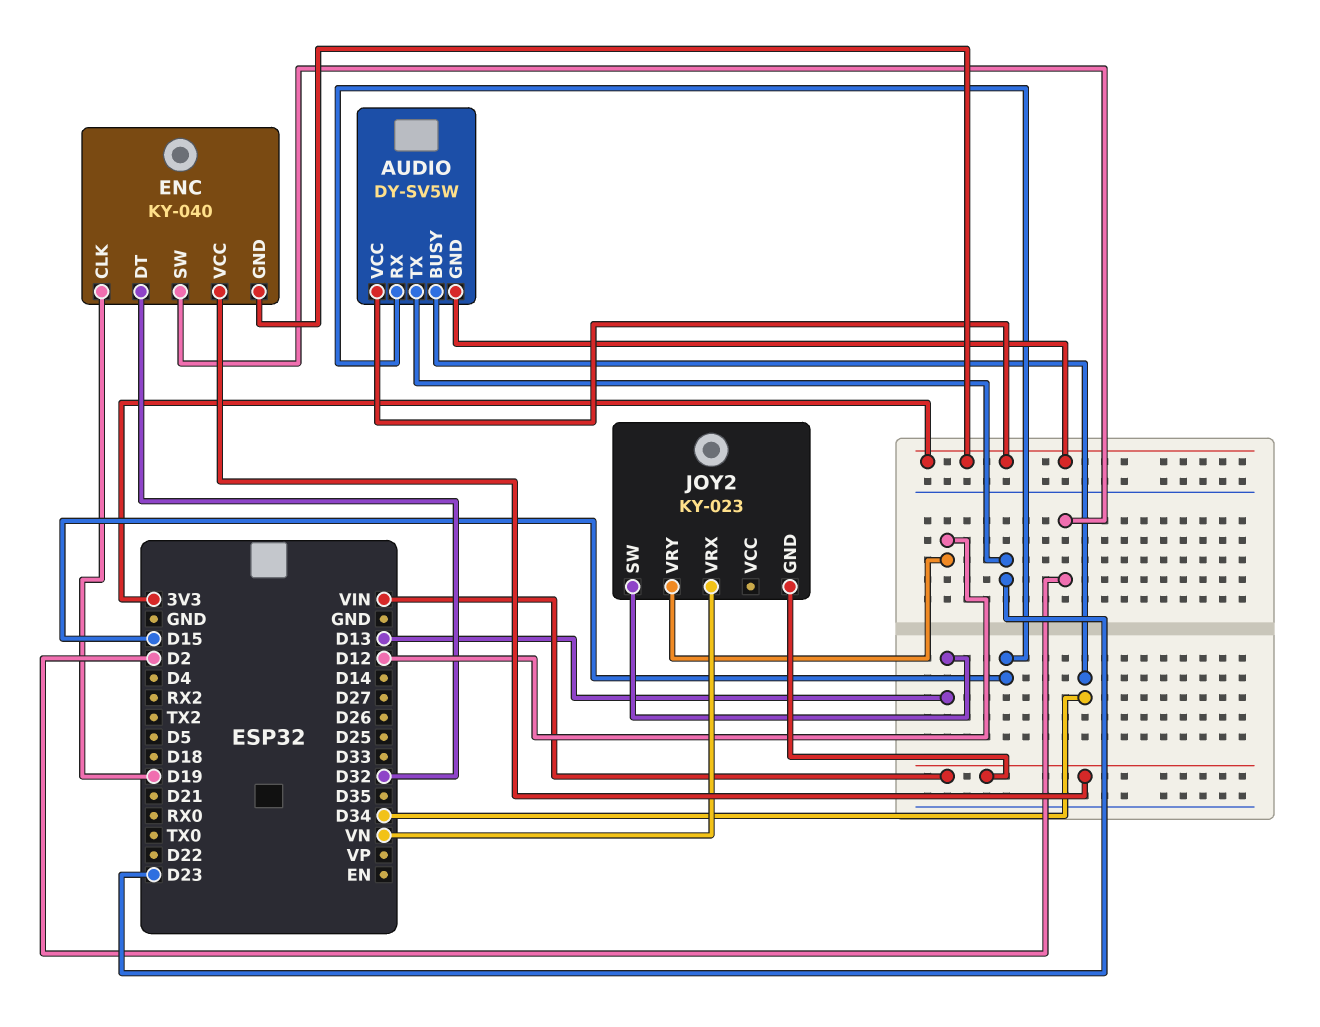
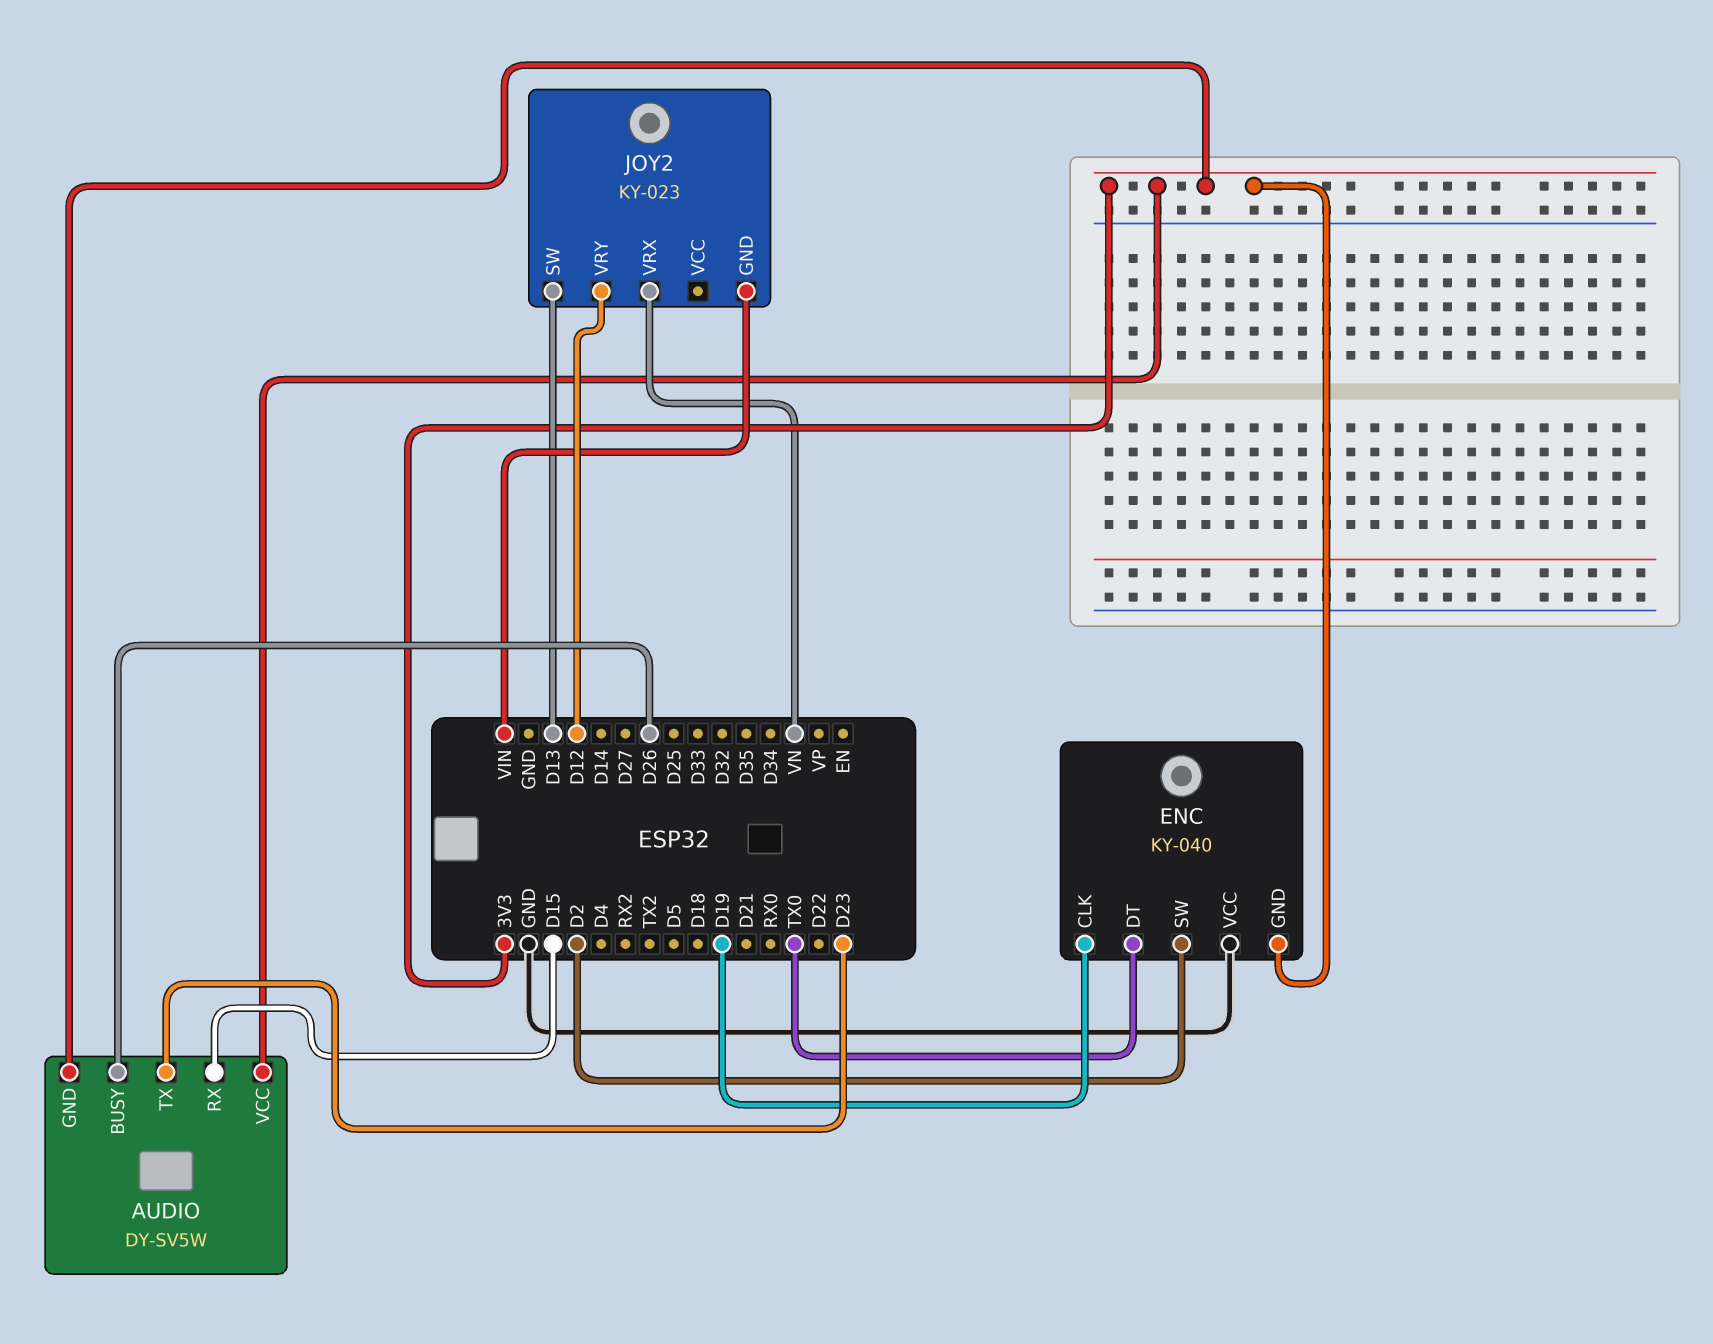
AUDIO pin BUSY: D34 -> D26
ENC pin DT: D32 -> TX0
ENC pin VCC: VIN -> GND

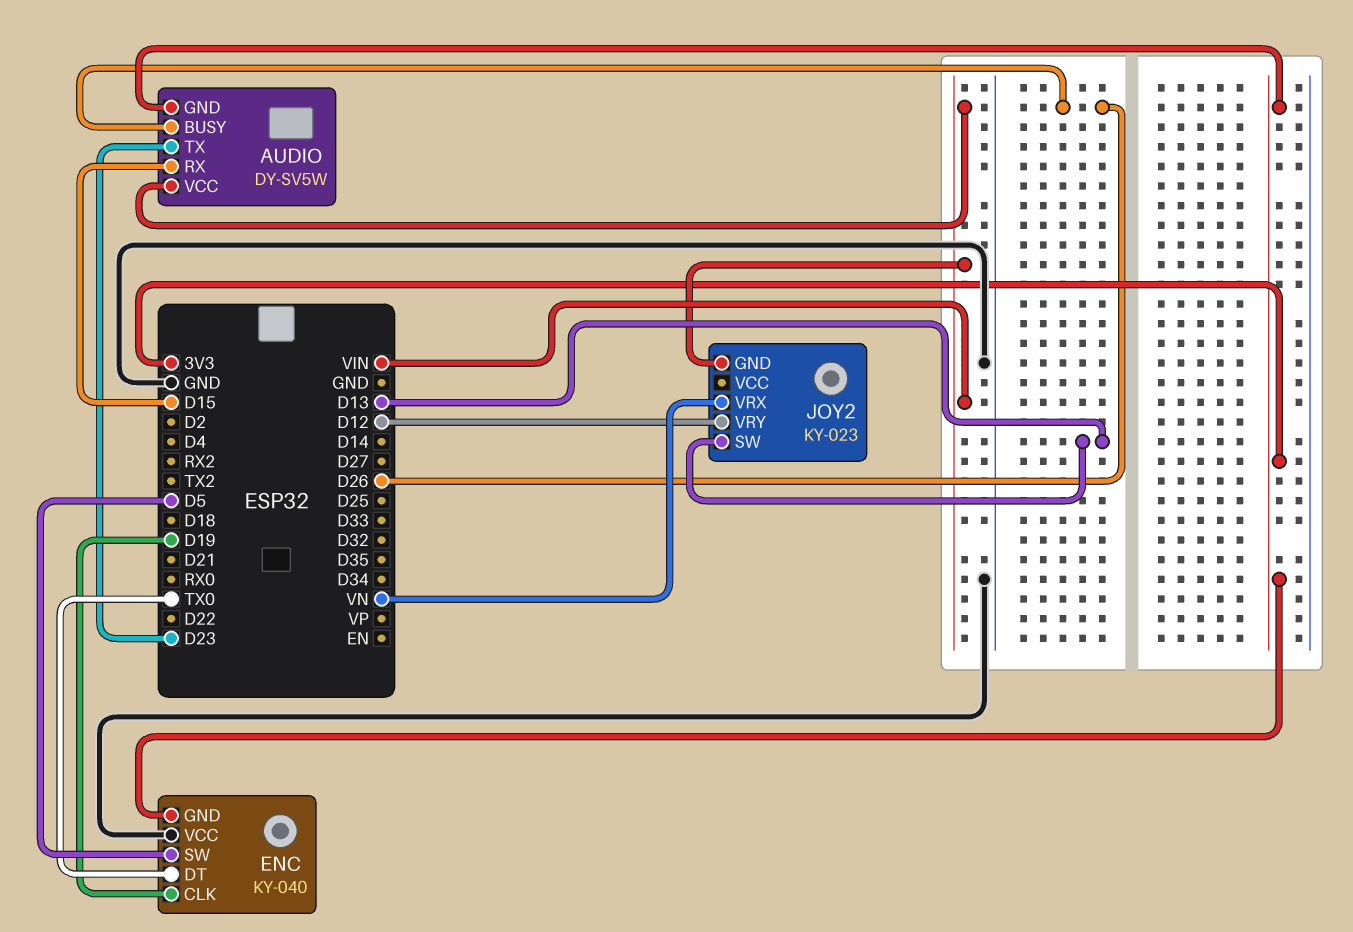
AUDIO pin VCC: 3V3 -> VIN
ENC pin SW: D2 -> D5

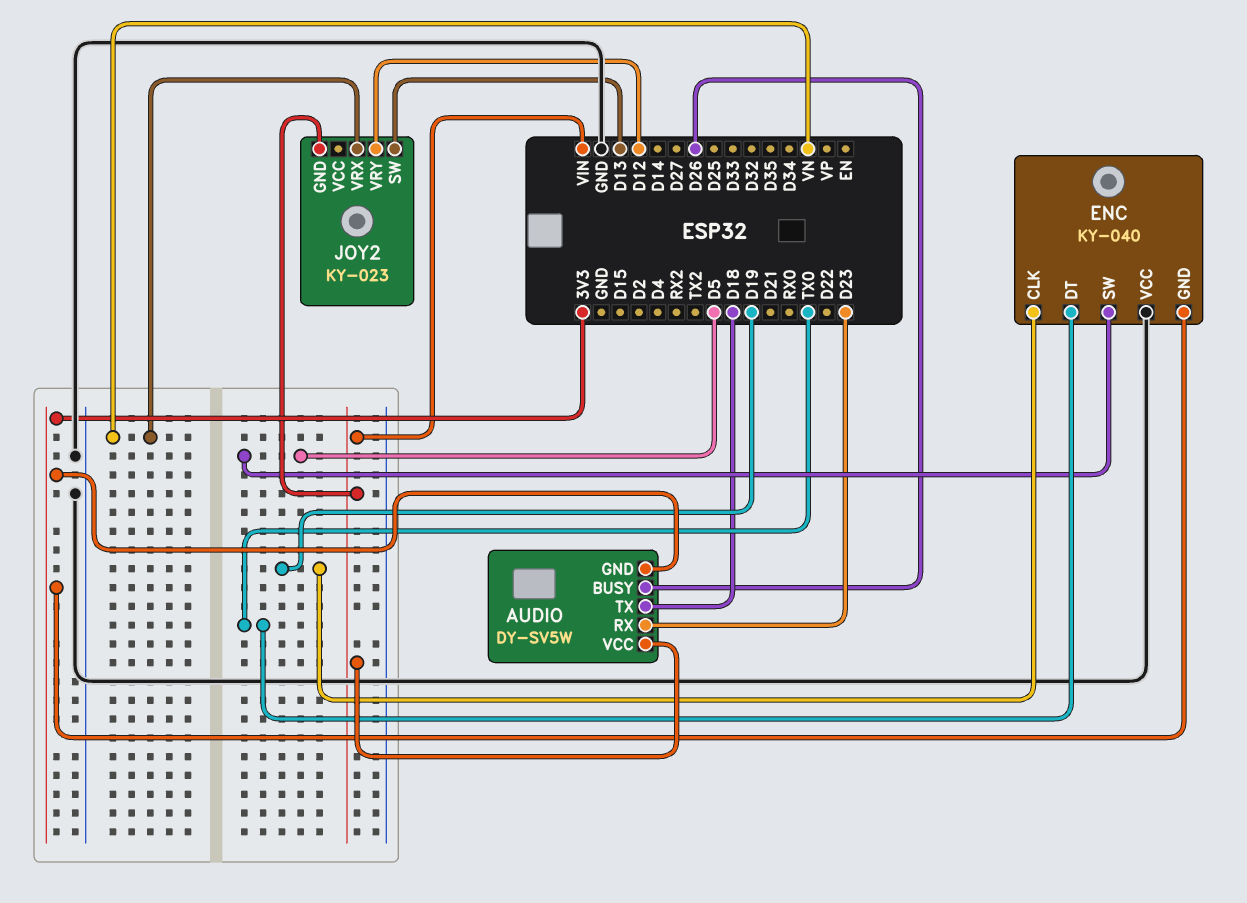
AUDIO pin RX: D15 -> D23
AUDIO pin TX: D23 -> D18

